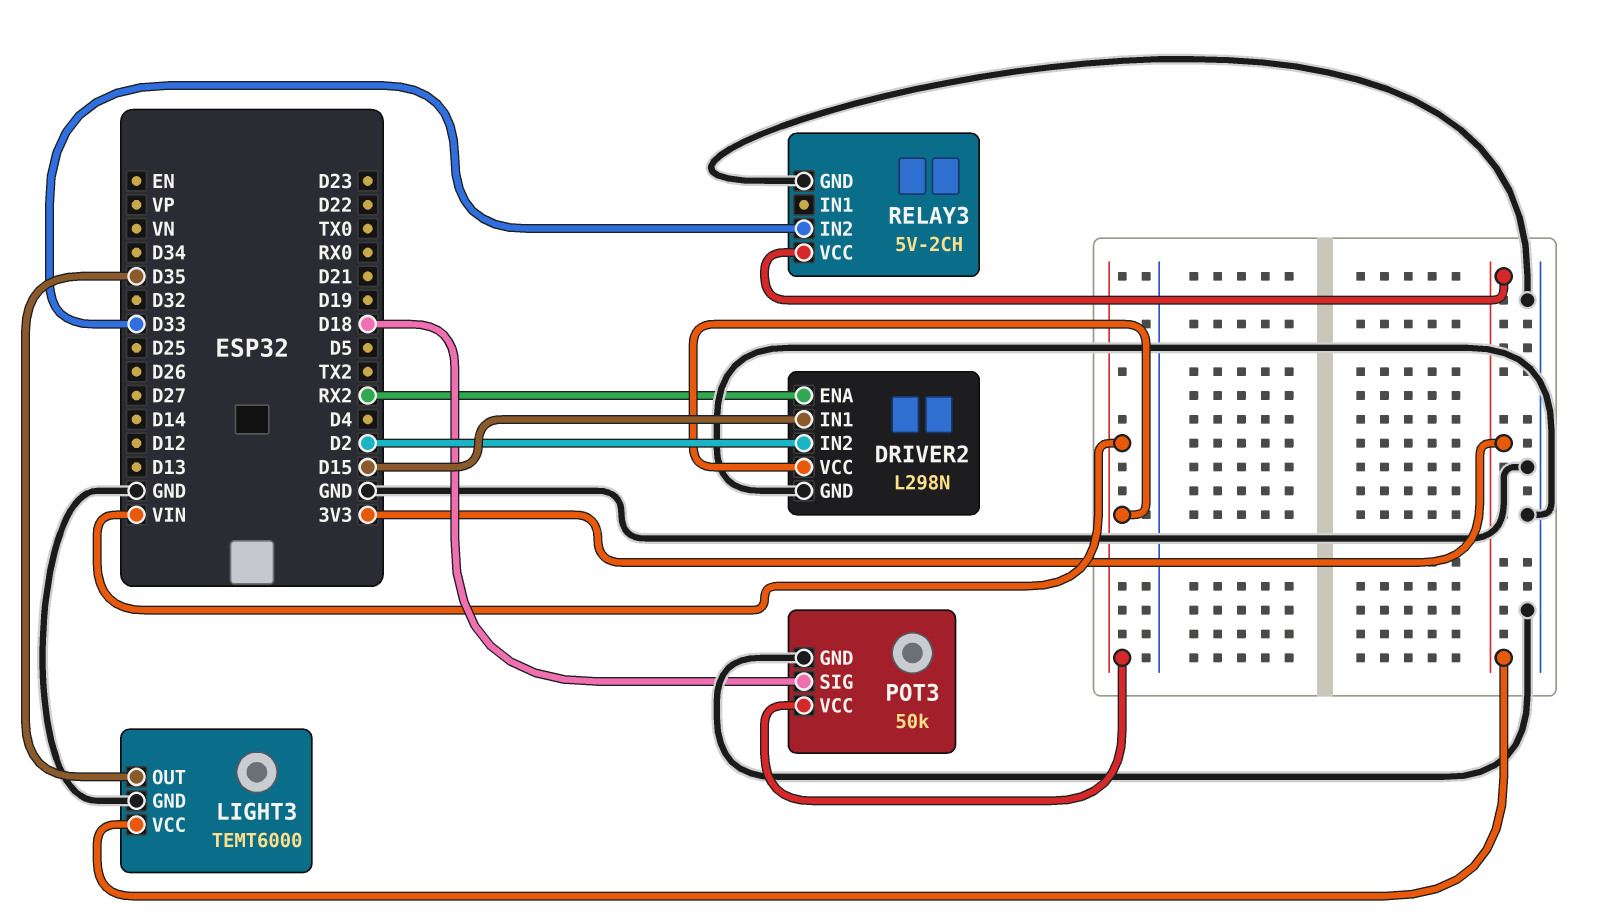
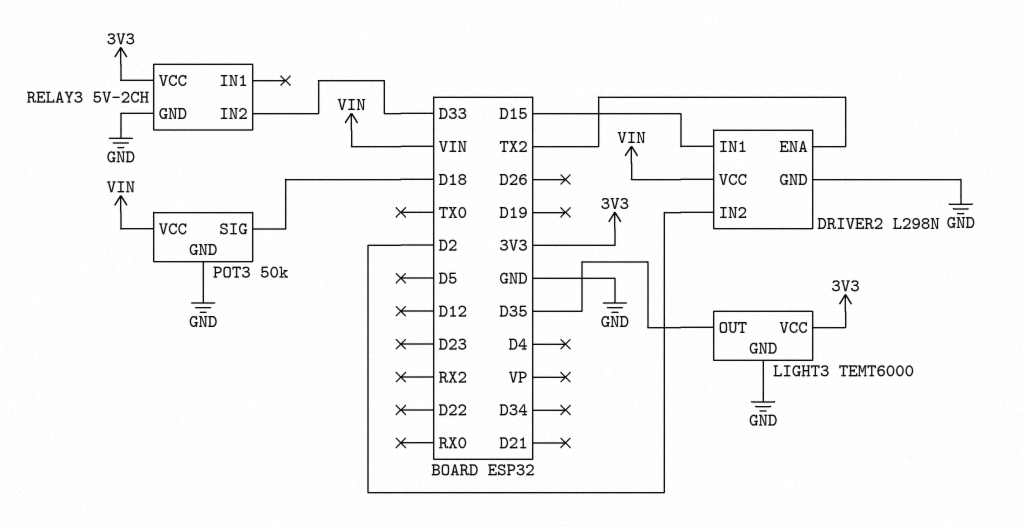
DRIVER2 pin ENA: RX2 -> TX2

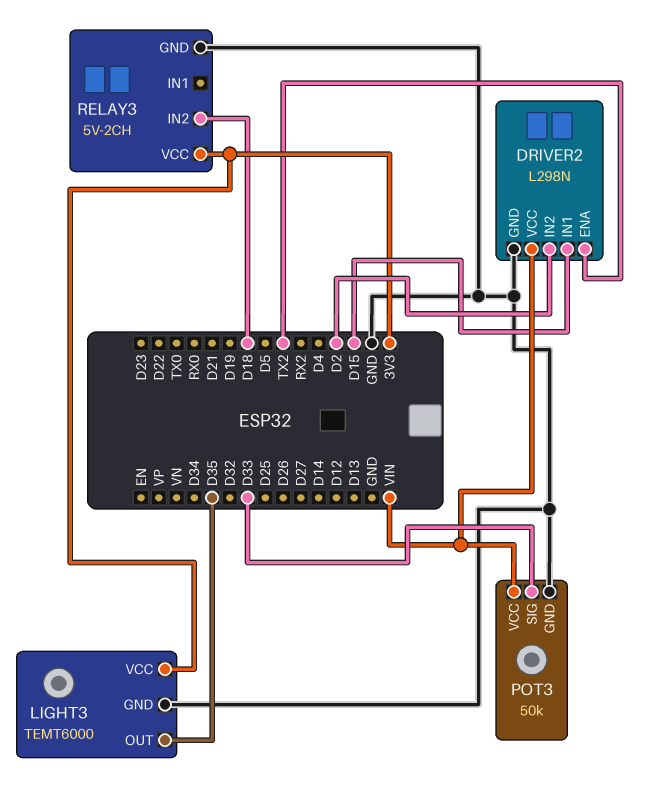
POT3 pin SIG: D18 -> D33
RELAY3 pin IN2: D33 -> D18

